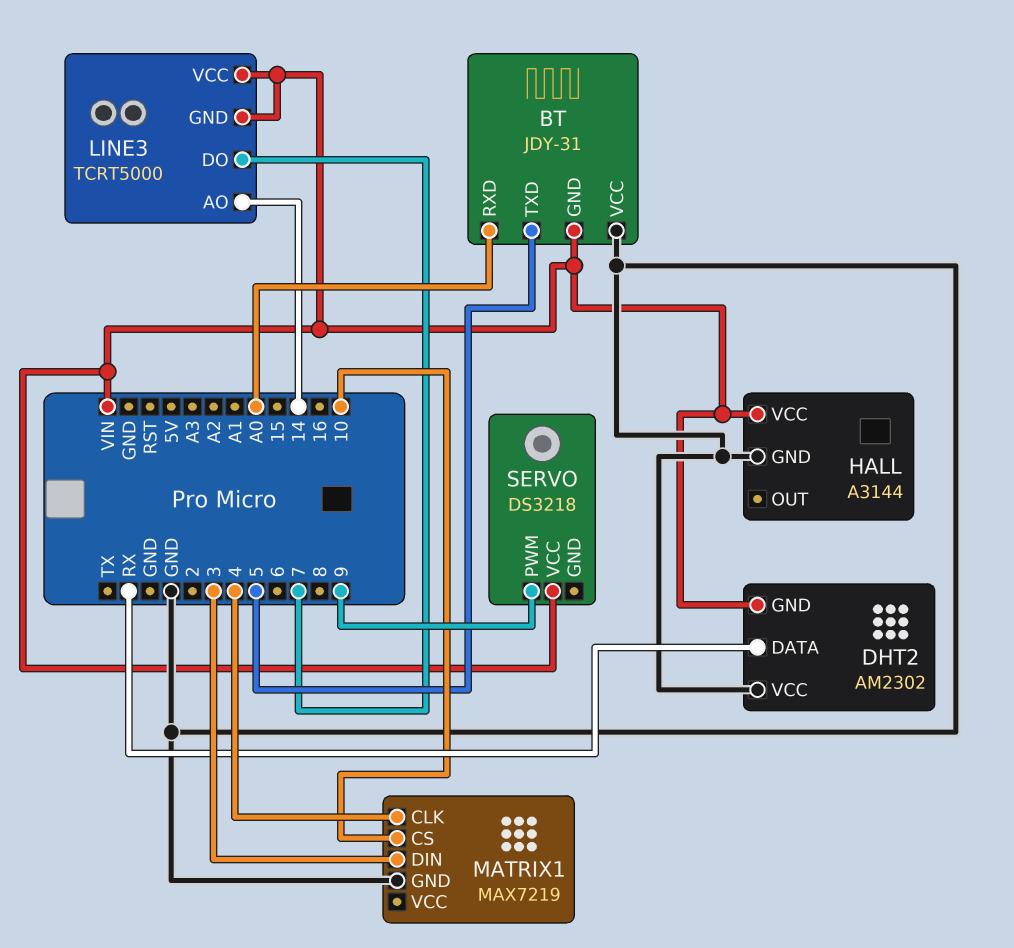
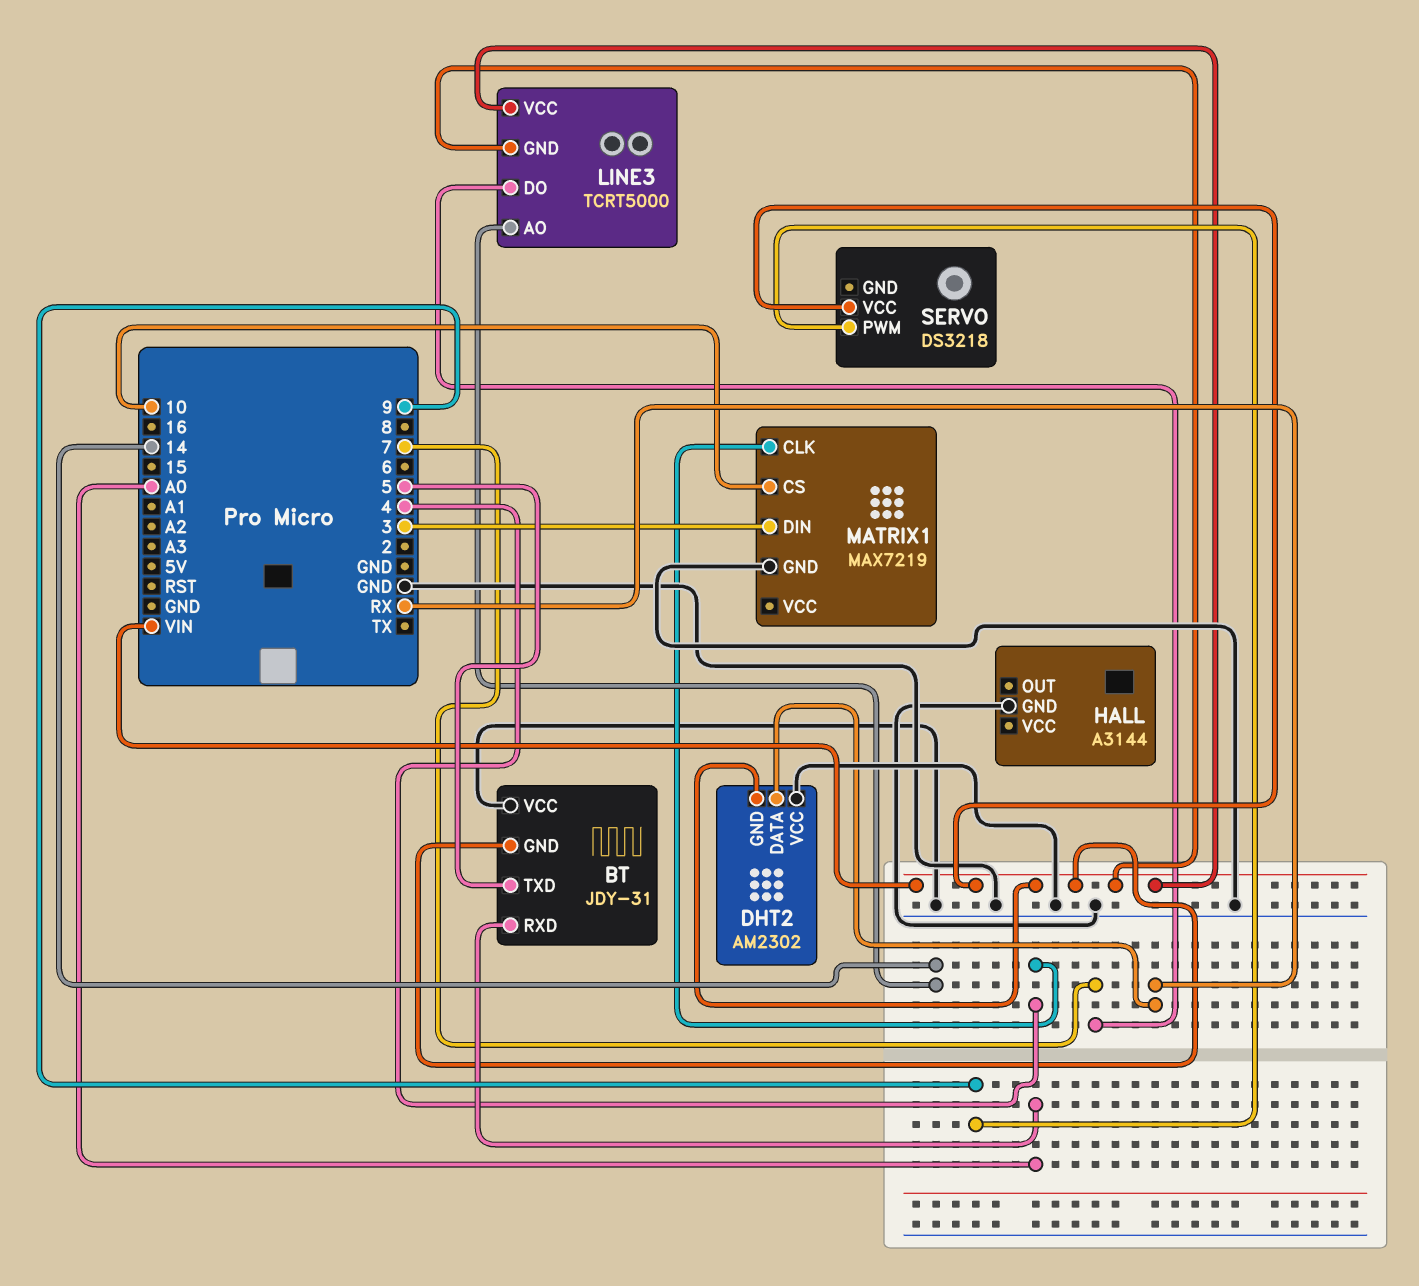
HALL pin VCC: VIN -> none

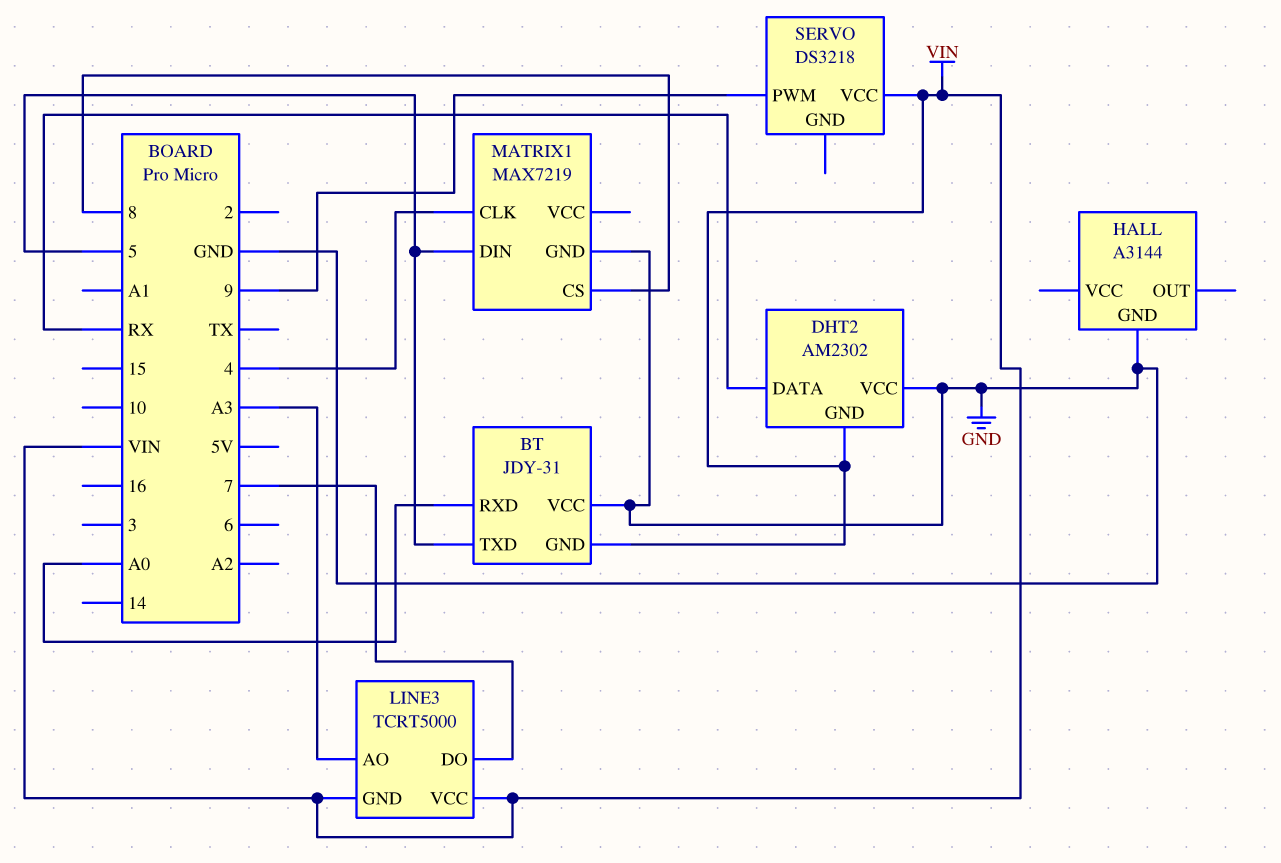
LINE3 pin AO: 14 -> A3
MATRIX1 pin CS: 10 -> 8
MATRIX1 pin DIN: 3 -> 5

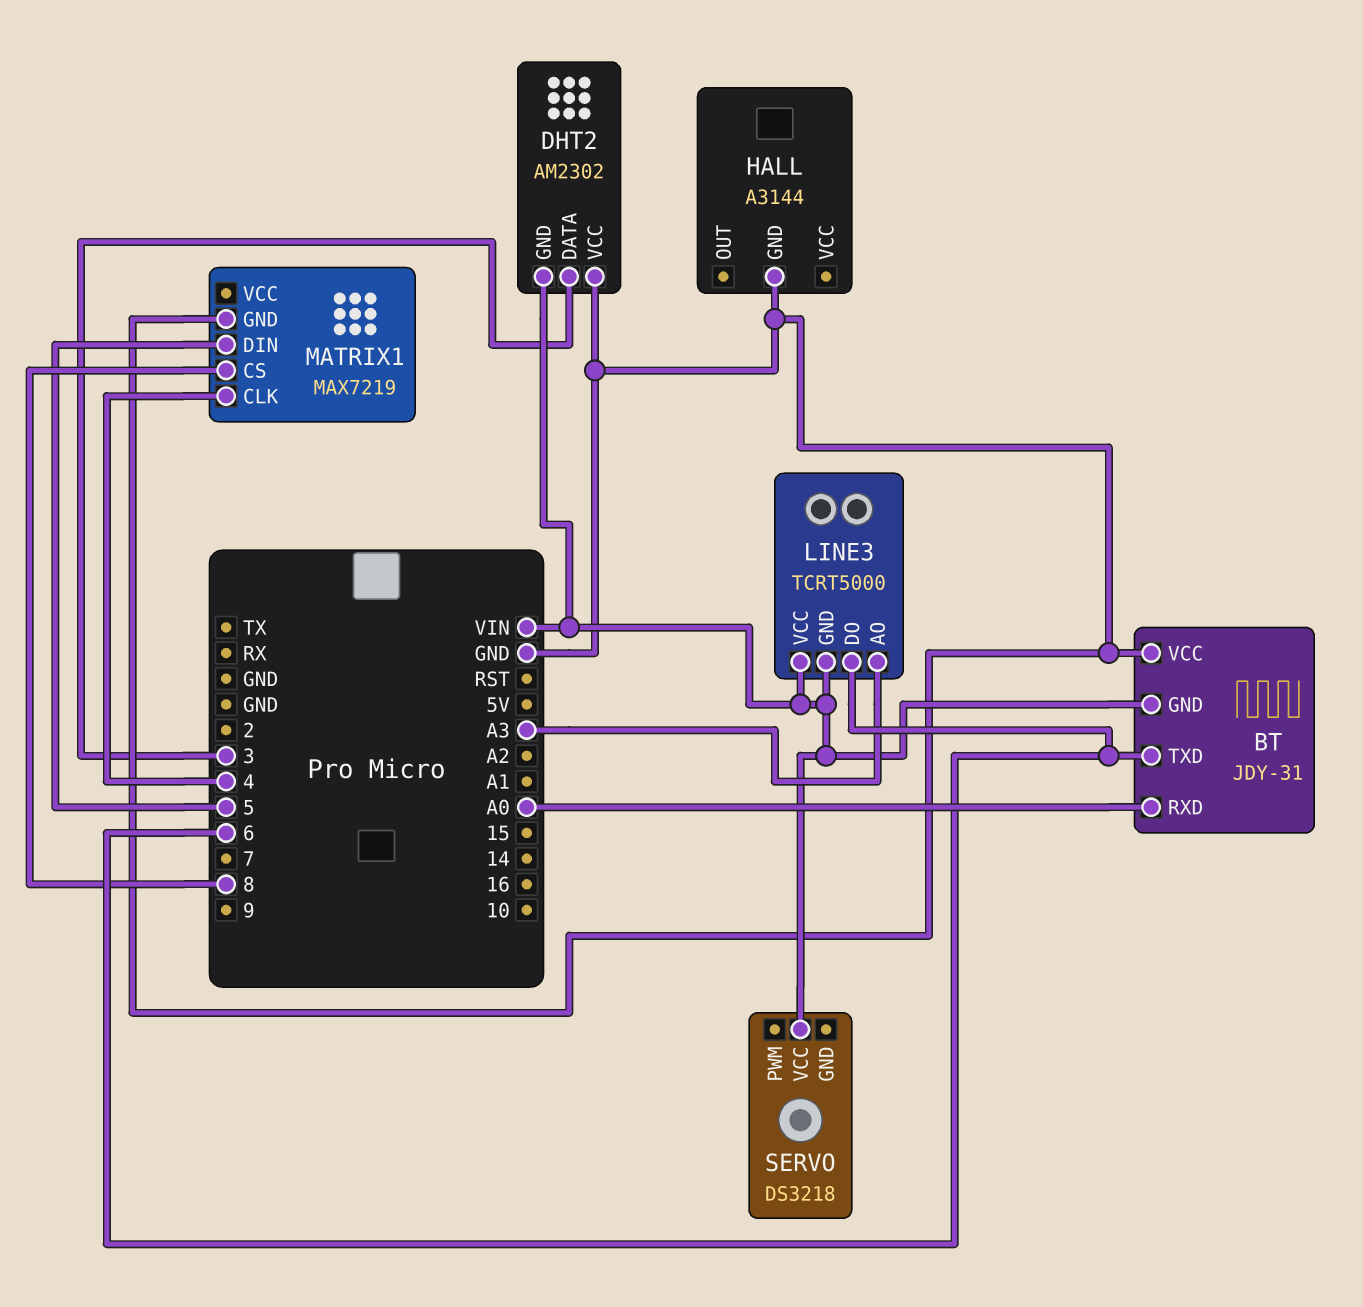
BT pin TXD: 5 -> 6
DHT2 pin DATA: RX -> 3
LINE3 pin DO: 7 -> 6
SERVO pin PWM: 9 -> none

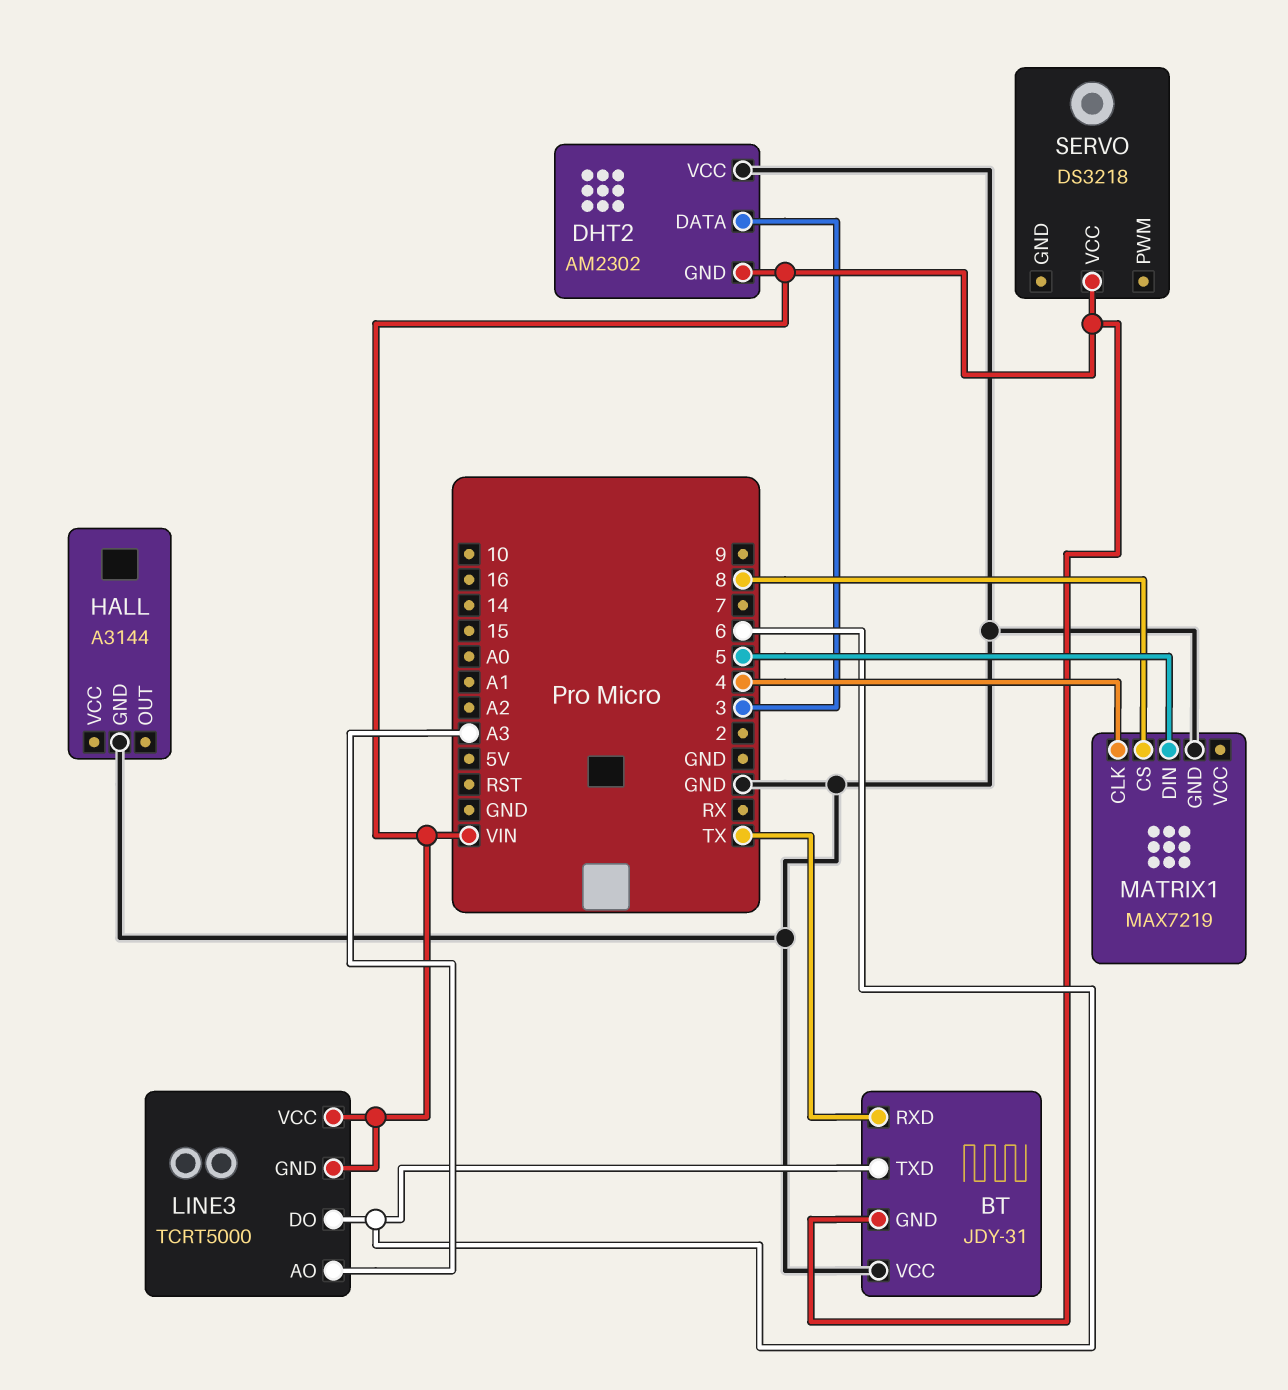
BT pin RXD: A0 -> TX

